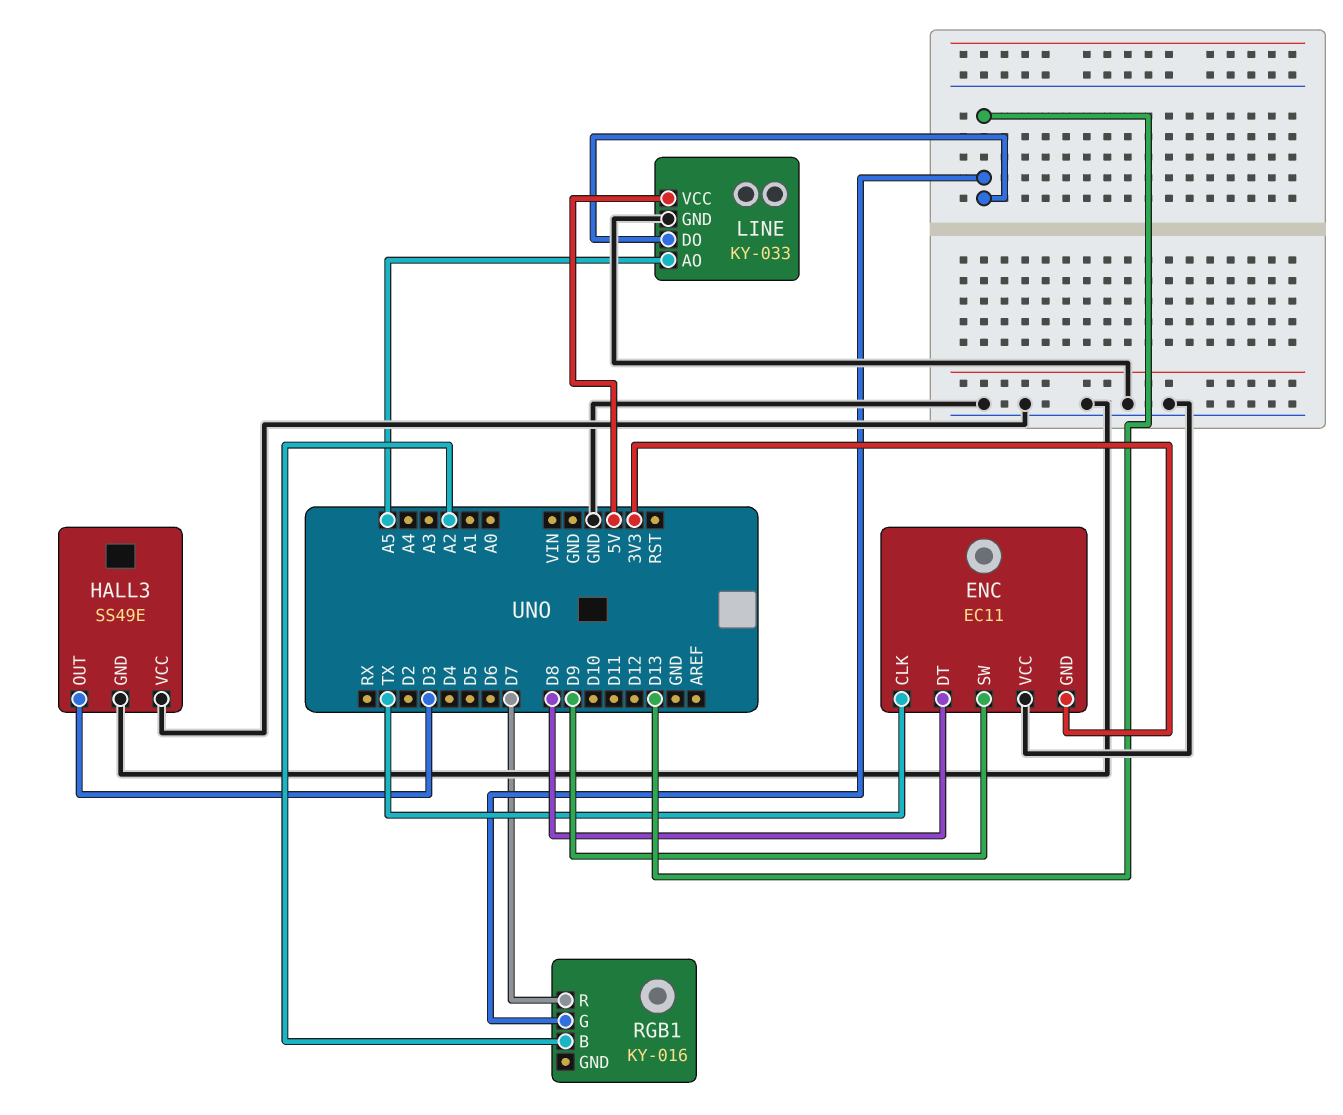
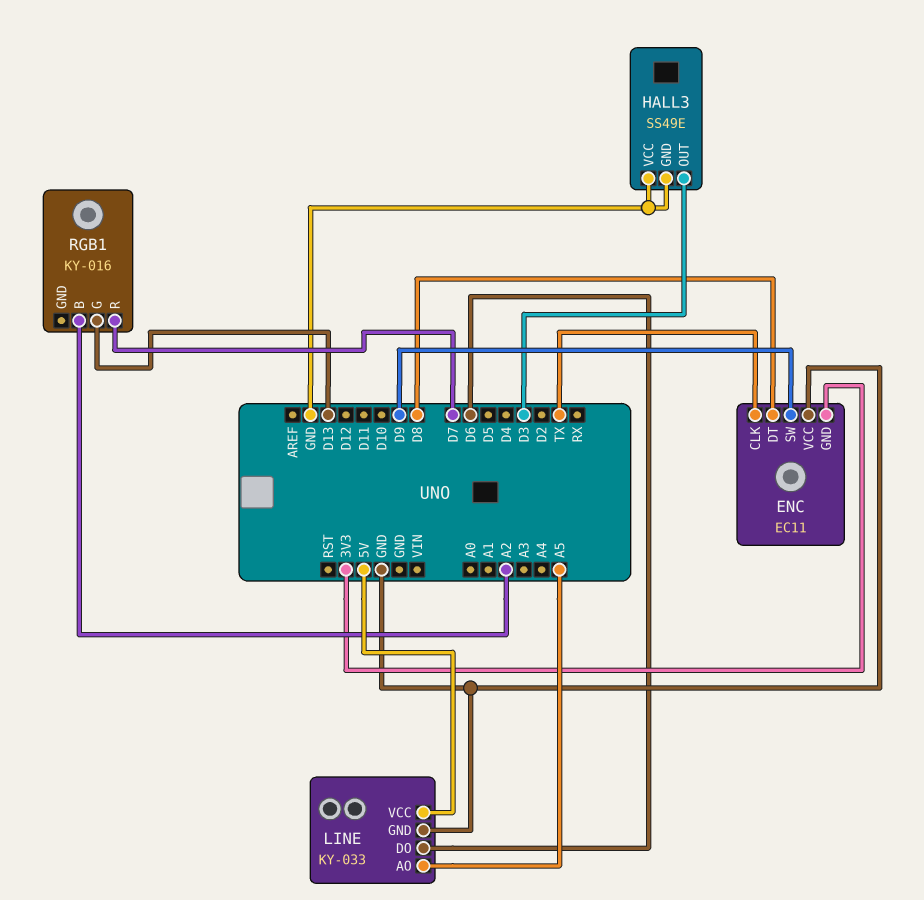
LINE pin DO: D13 -> D6

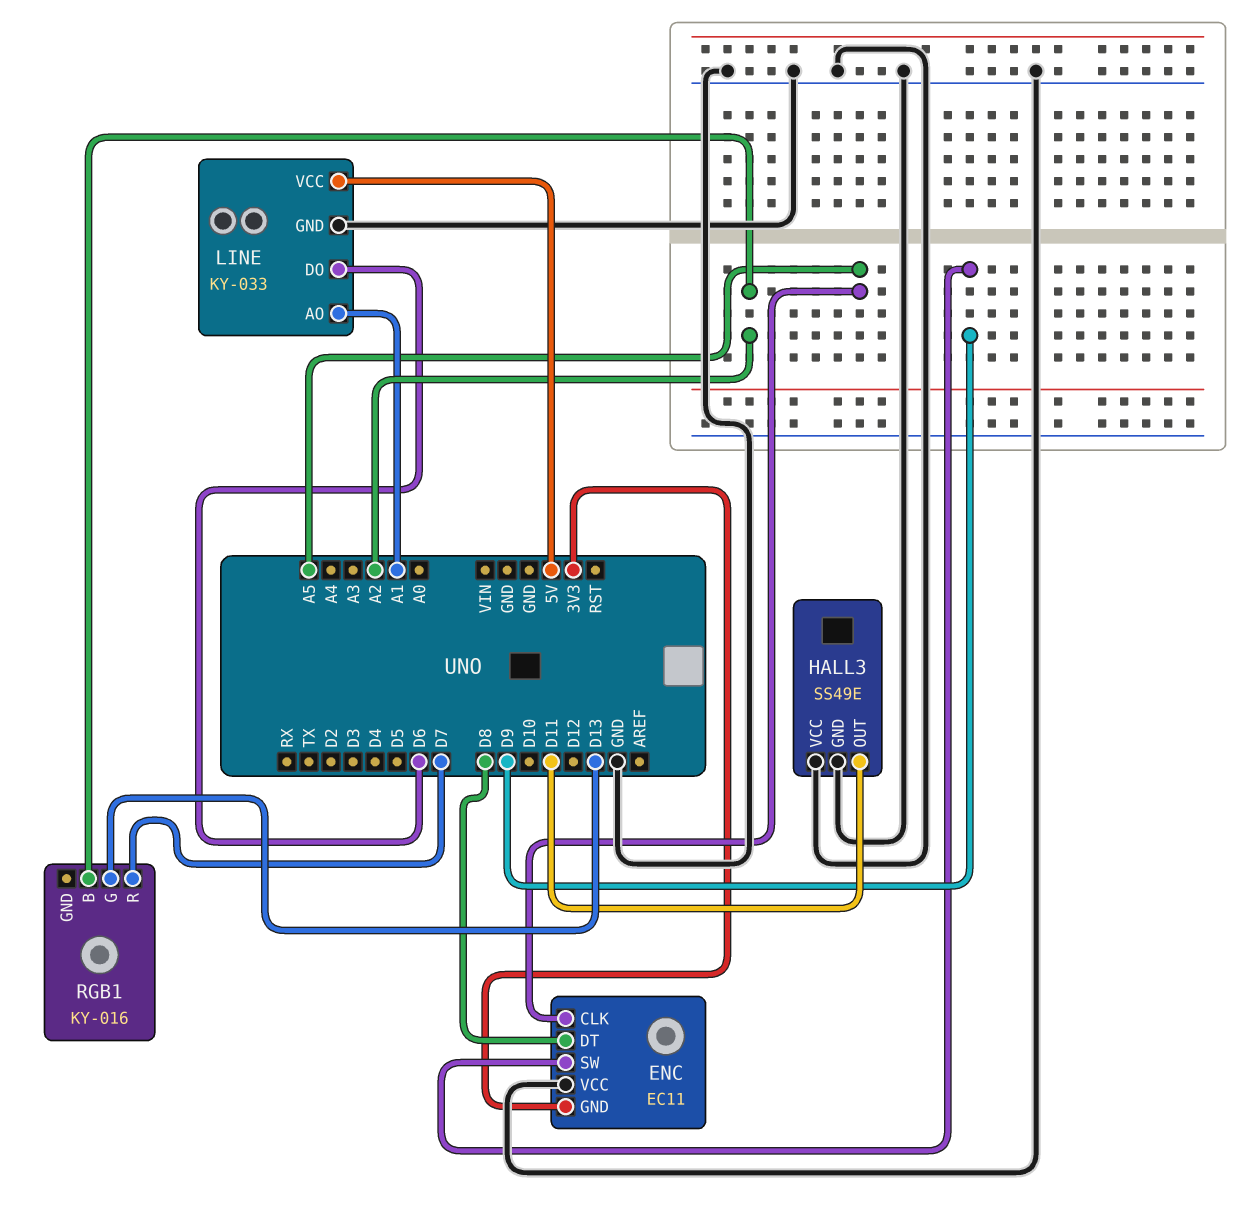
ENC pin CLK: TX -> A5
HALL3 pin OUT: D3 -> D11
LINE pin AO: A5 -> A1

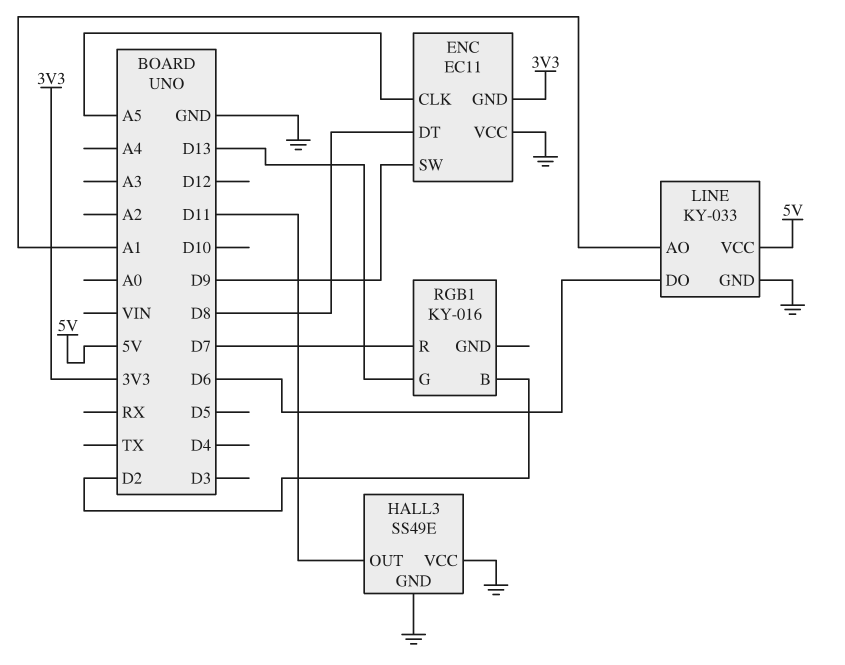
RGB1 pin B: A2 -> D2

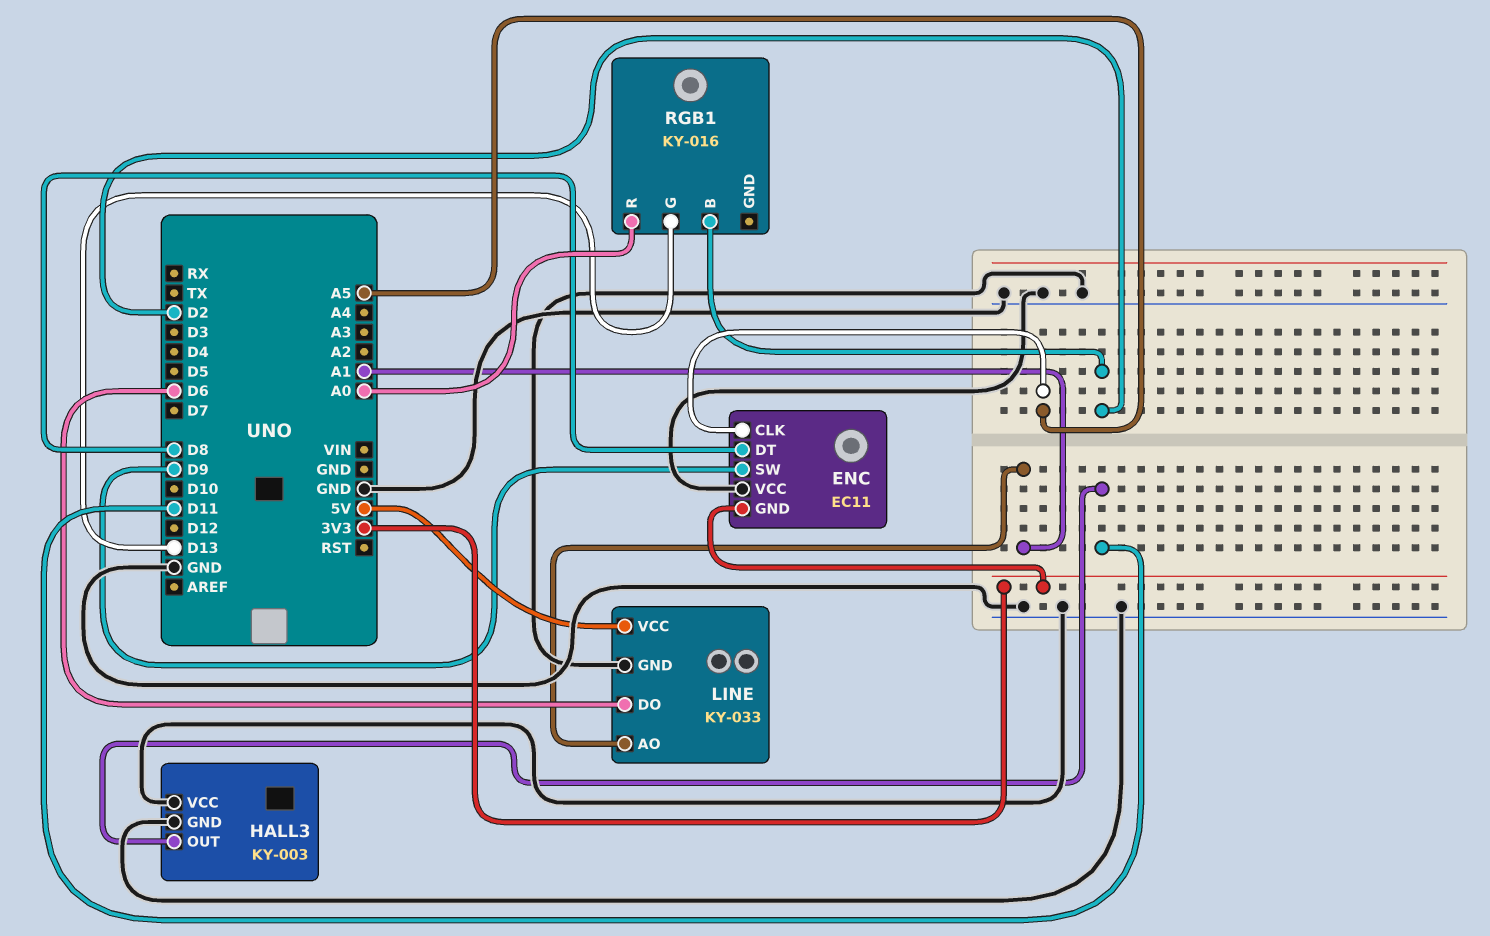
HALL3: SS49E -> KY-003
RGB1 pin R: D7 -> A0

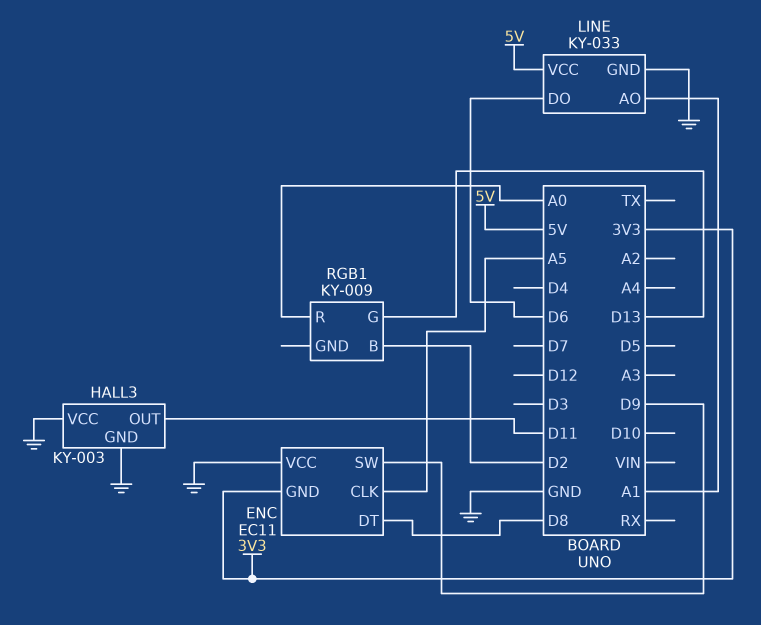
RGB1: KY-016 -> KY-009

